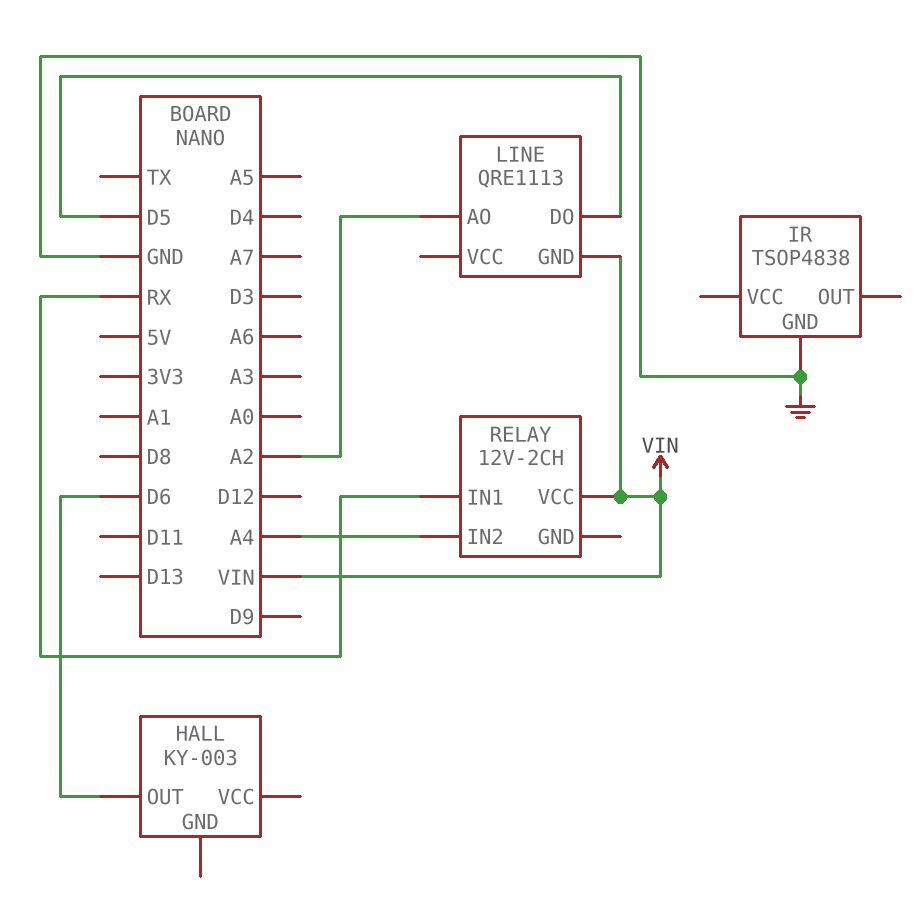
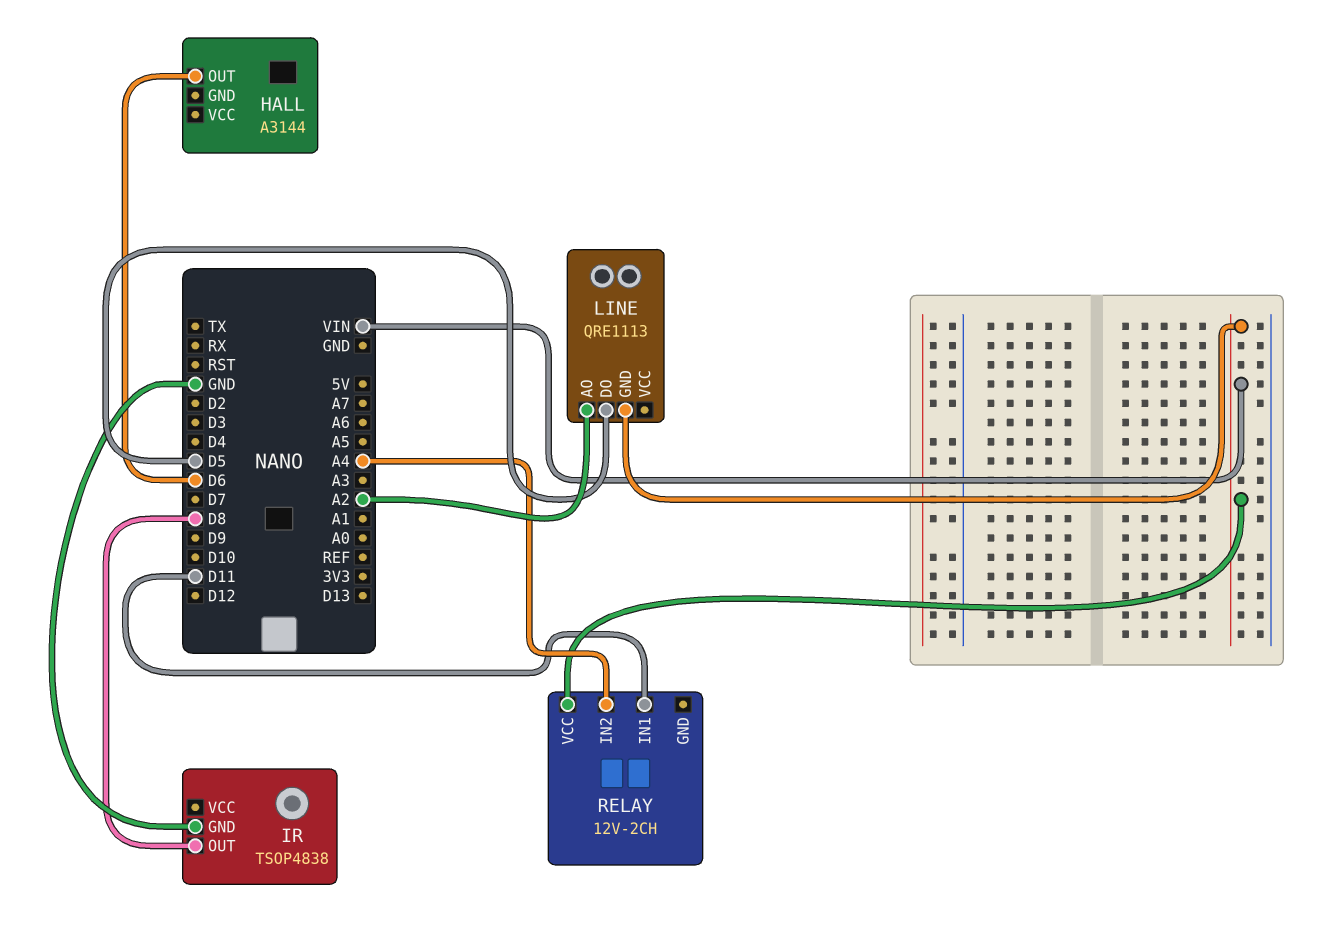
HALL: KY-003 -> A3144
IR pin OUT: none -> D8
RELAY pin IN1: RX -> D11

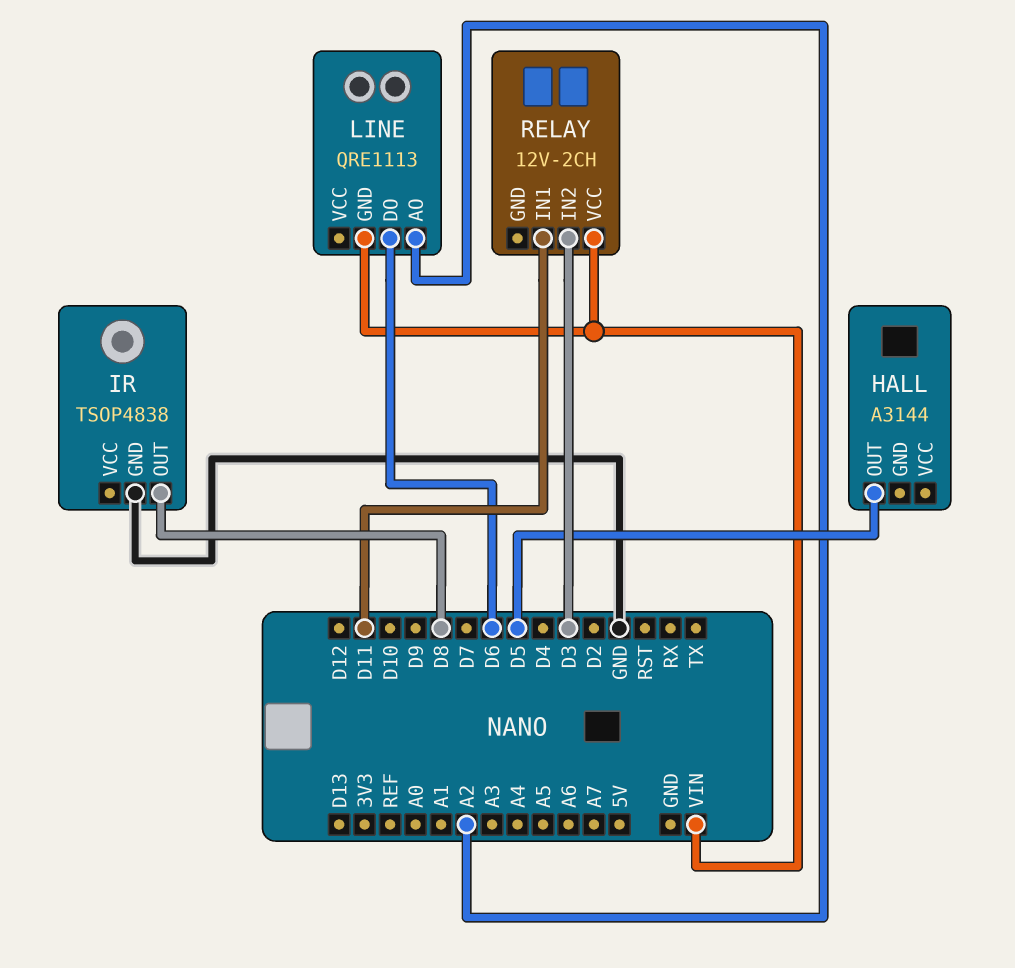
HALL pin OUT: D6 -> D5
LINE pin DO: D5 -> D6
RELAY pin IN2: A4 -> D3

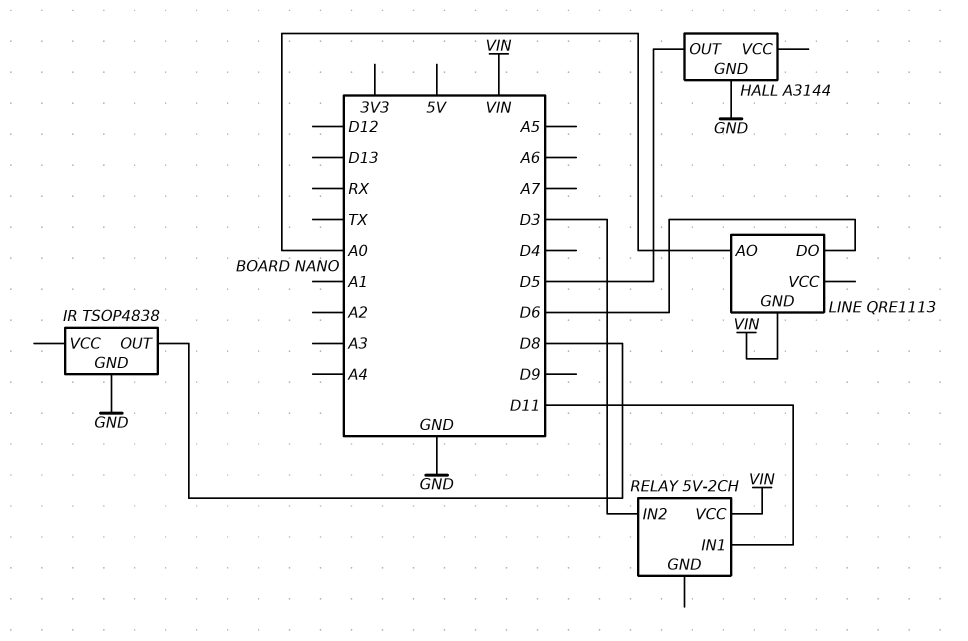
HALL pin GND: none -> GND
LINE pin AO: A2 -> A0
RELAY: 12V-2CH -> 5V-2CH

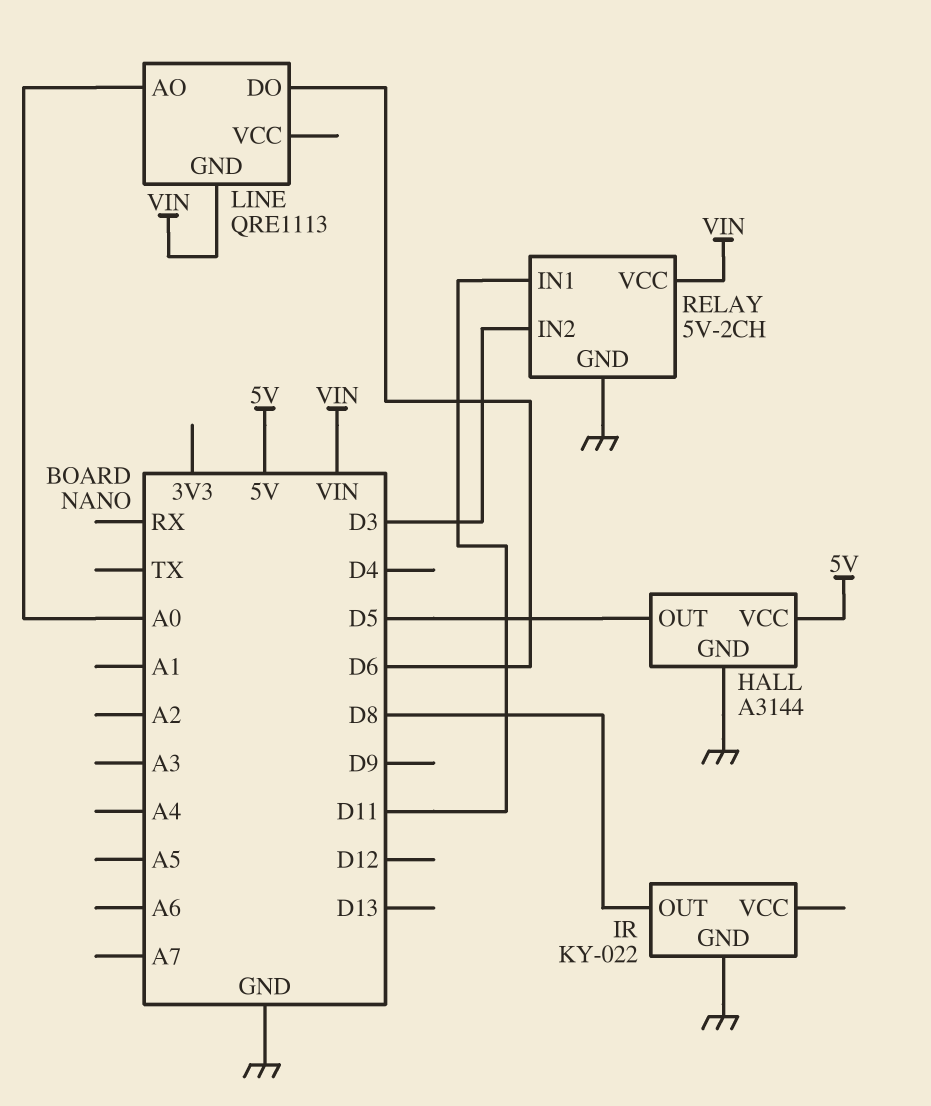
HALL pin VCC: none -> 5V
IR: TSOP4838 -> KY-022
RELAY pin GND: none -> GND

